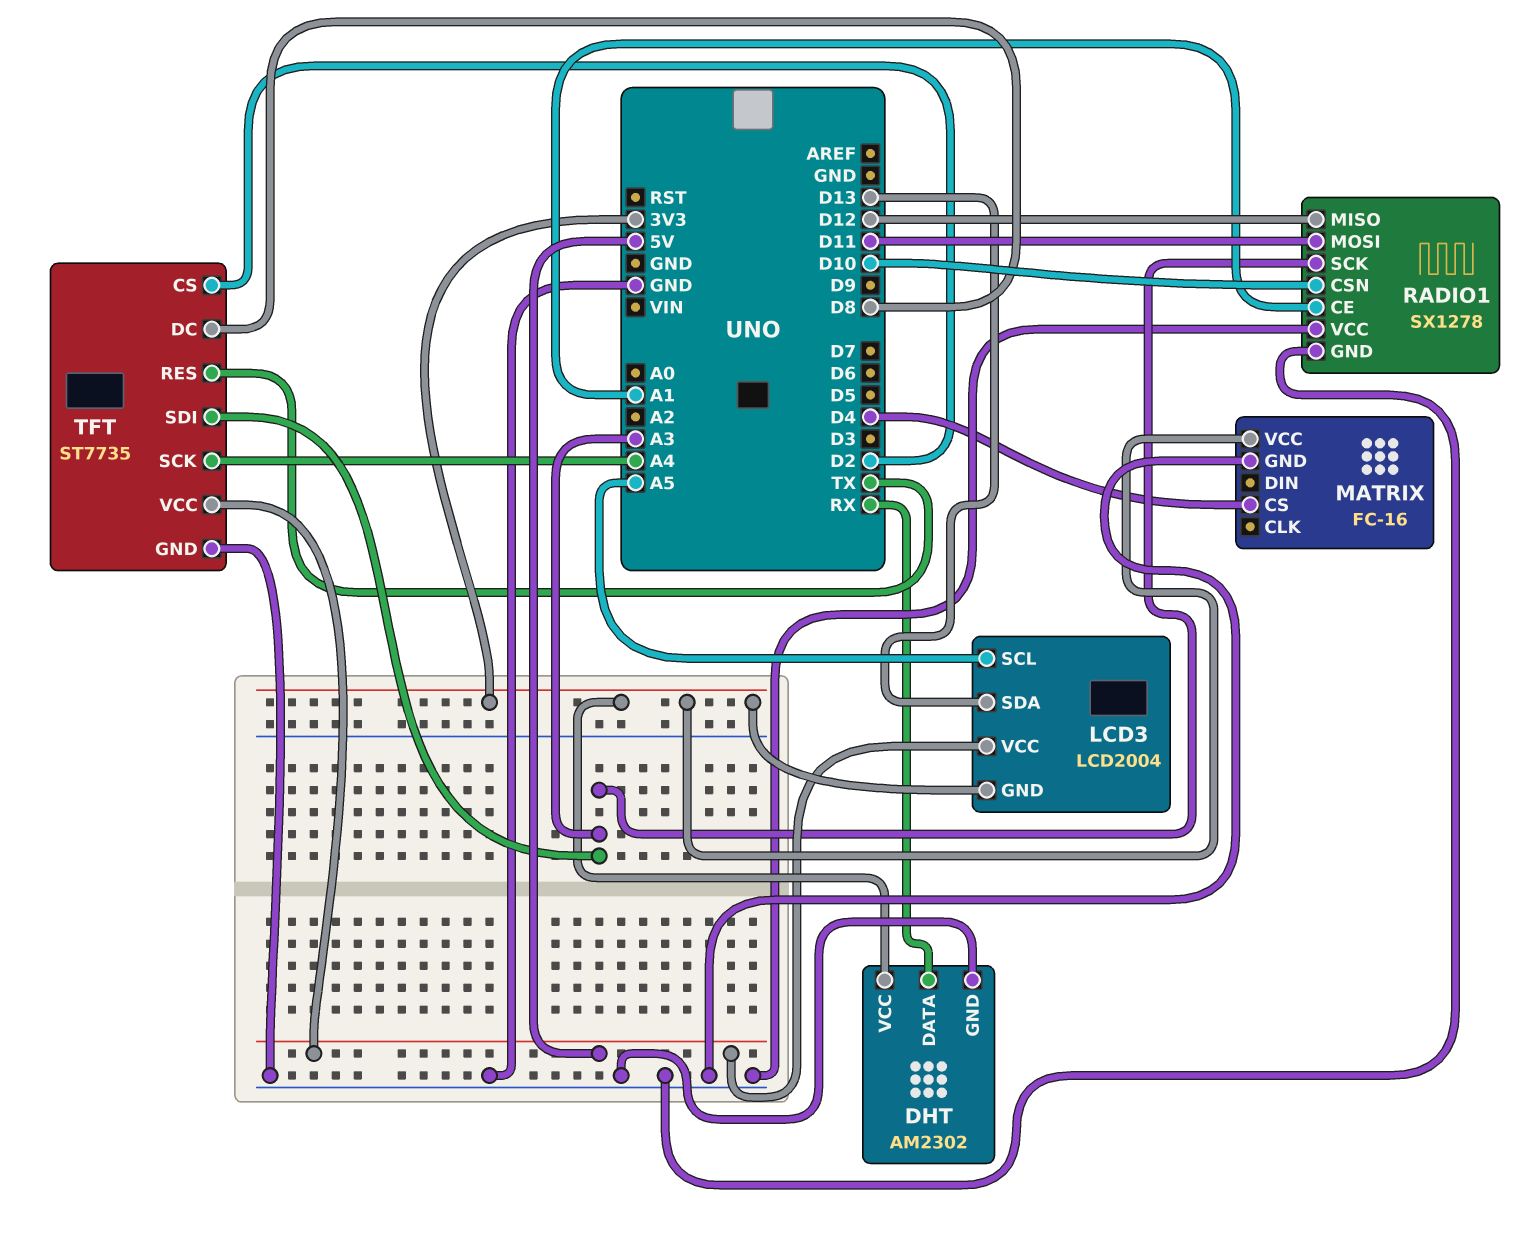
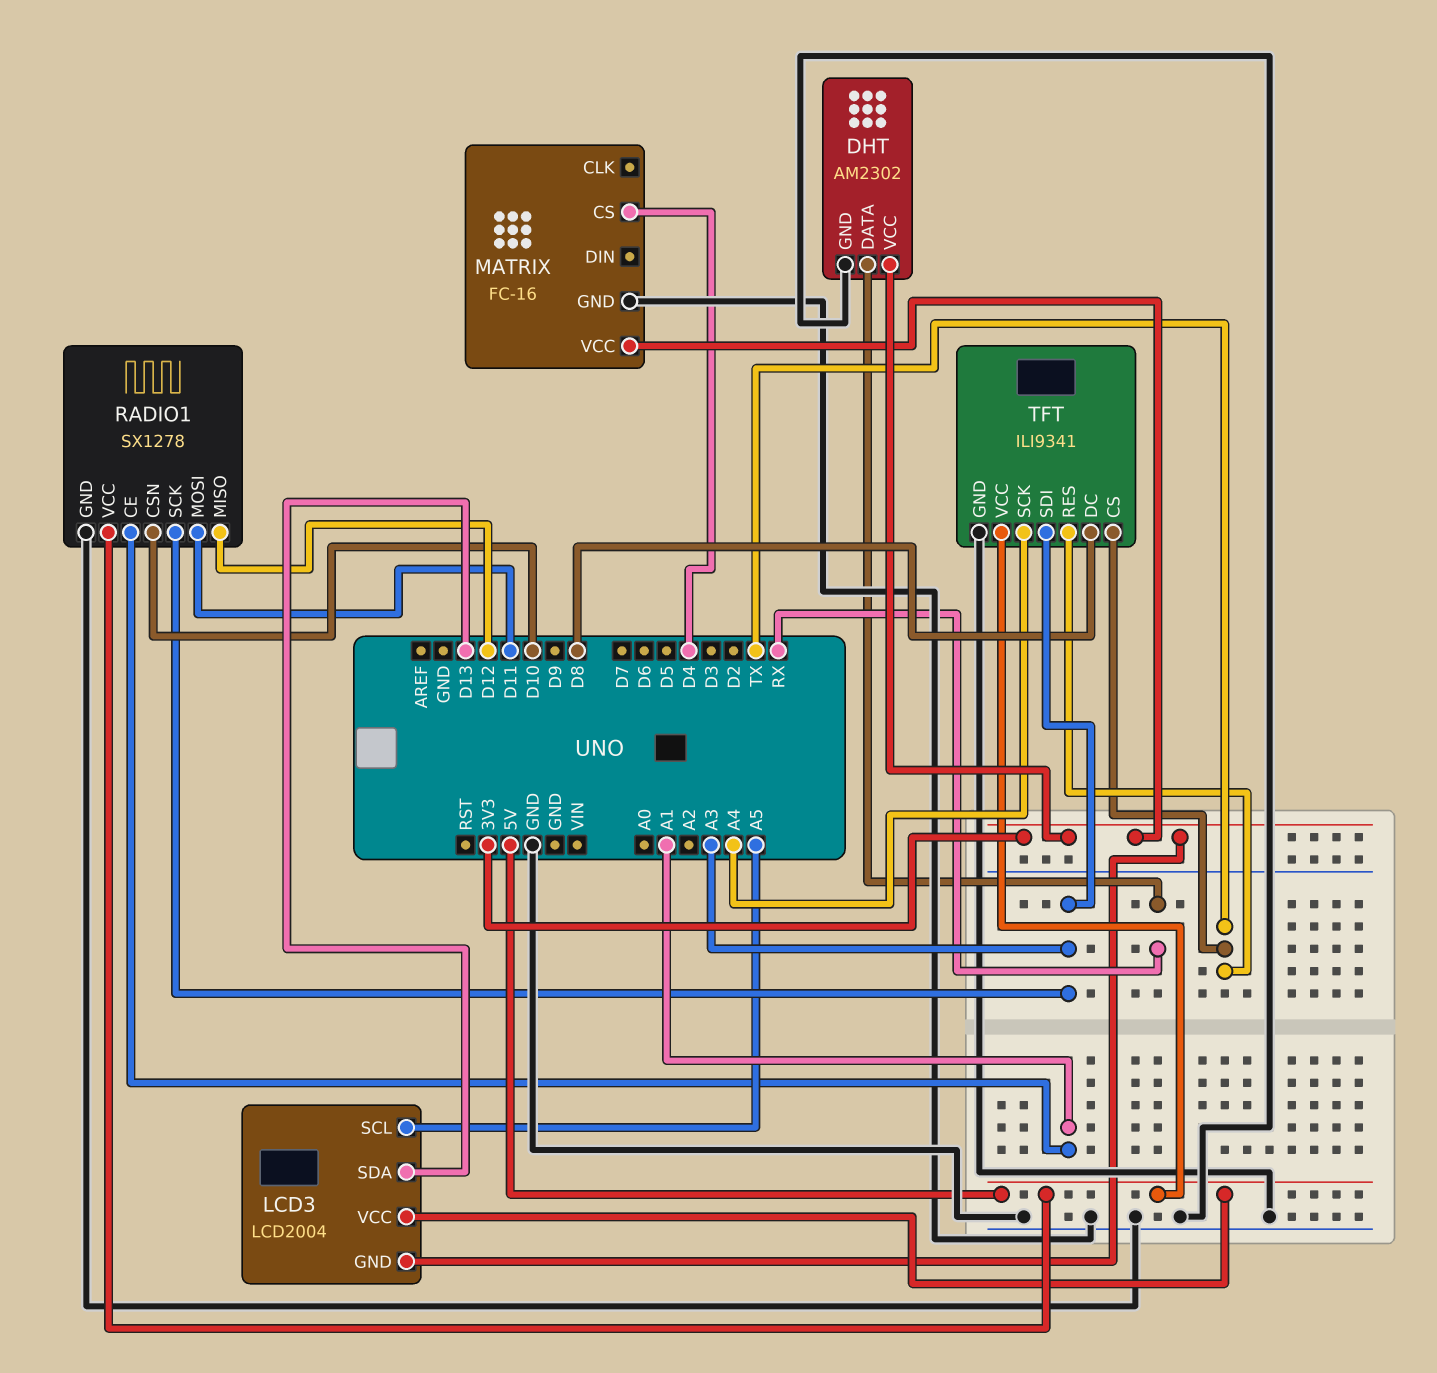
RADIO1 pin VCC: GND -> 5V
TFT: ST7735 -> ILI9341
TFT pin CS: D2 -> TX

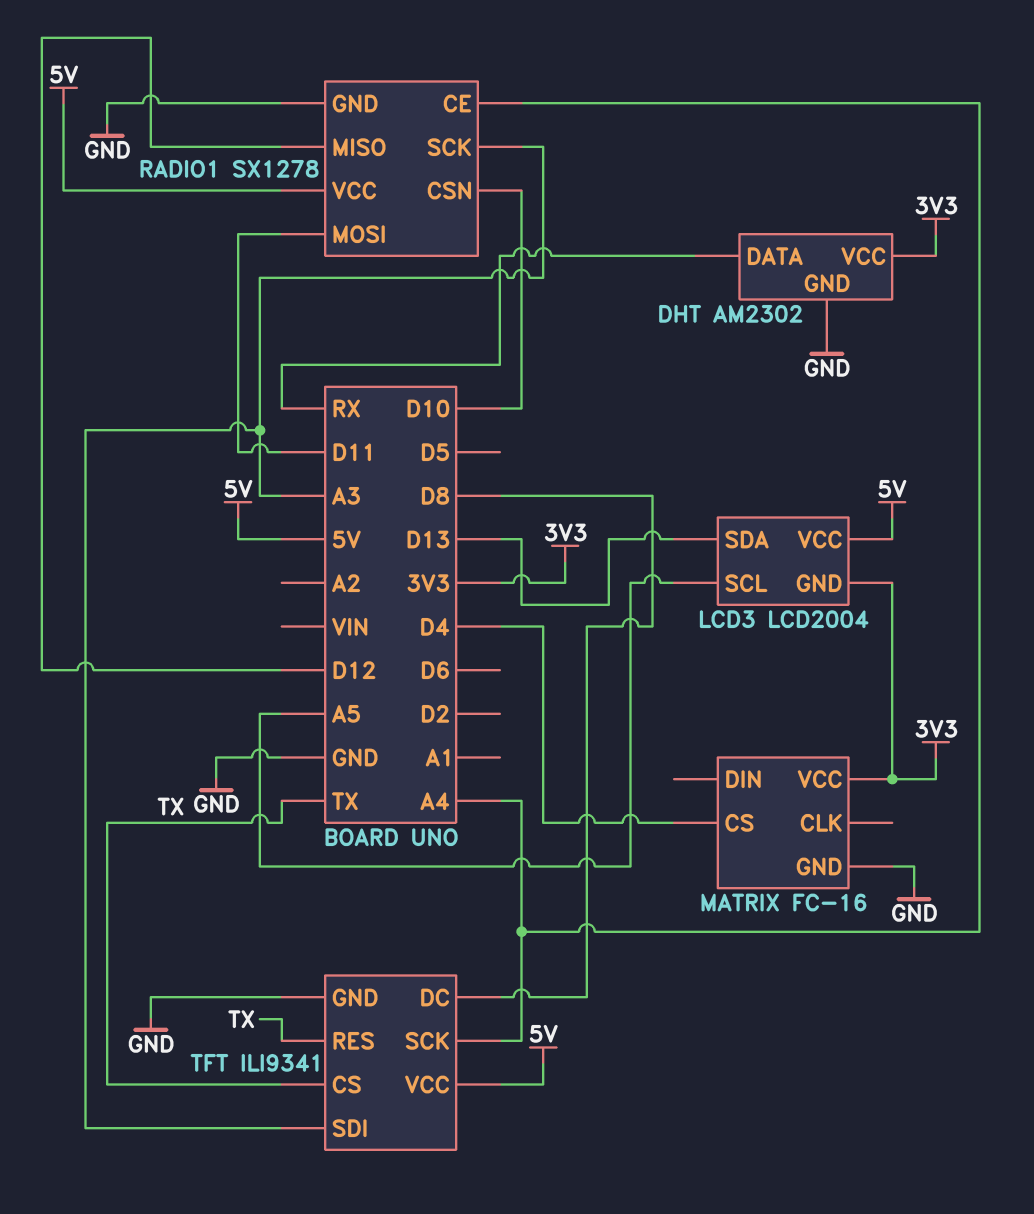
RADIO1 pin CE: A1 -> A4

